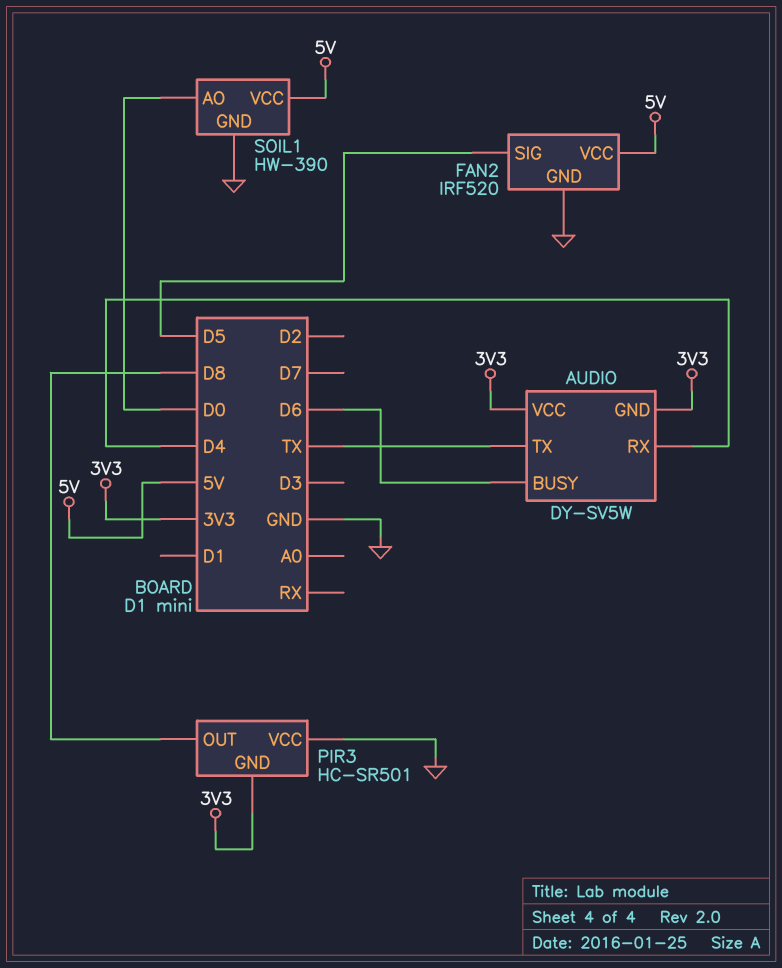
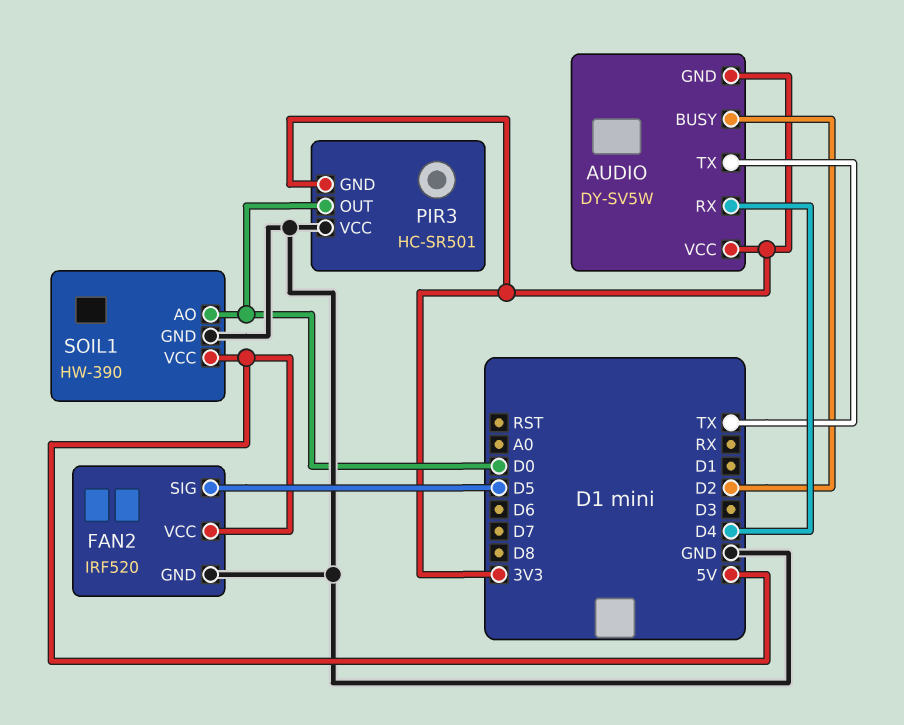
AUDIO pin BUSY: D6 -> D2
PIR3 pin OUT: D8 -> D0

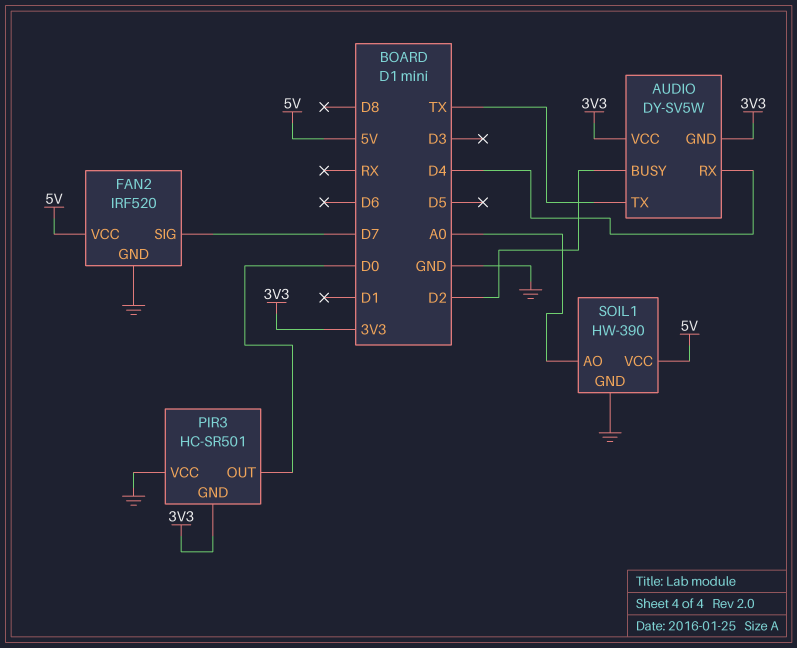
FAN2 pin SIG: D5 -> D7
SOIL1 pin AO: D0 -> A0

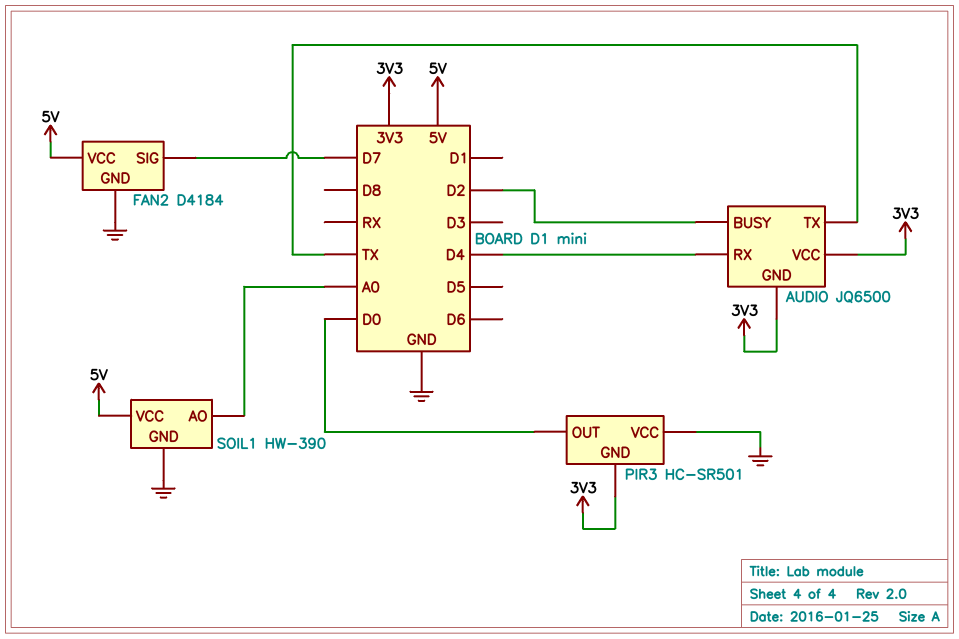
AUDIO: DY-SV5W -> JQ6500
FAN2: IRF520 -> D4184

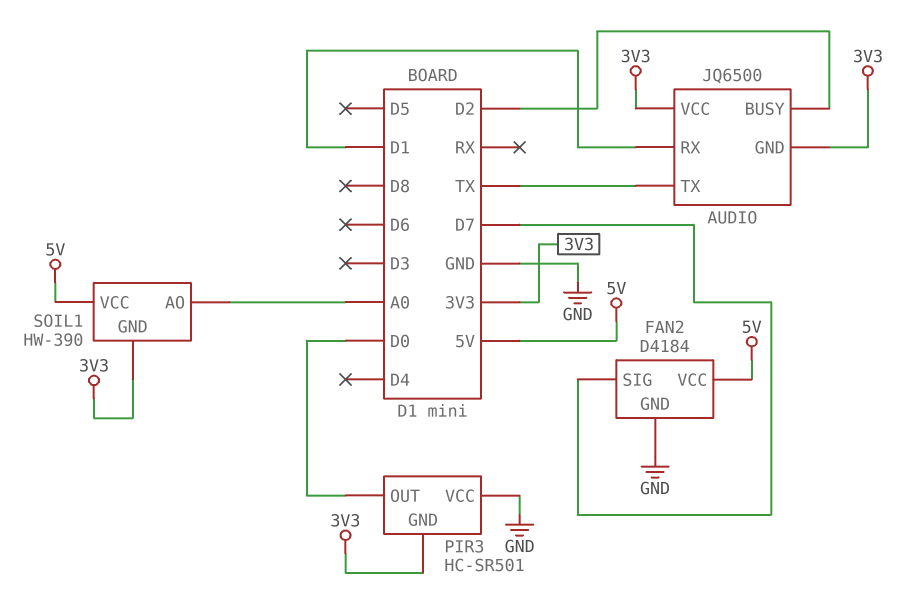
AUDIO pin RX: D4 -> D1
SOIL1 pin GND: GND -> 3V3

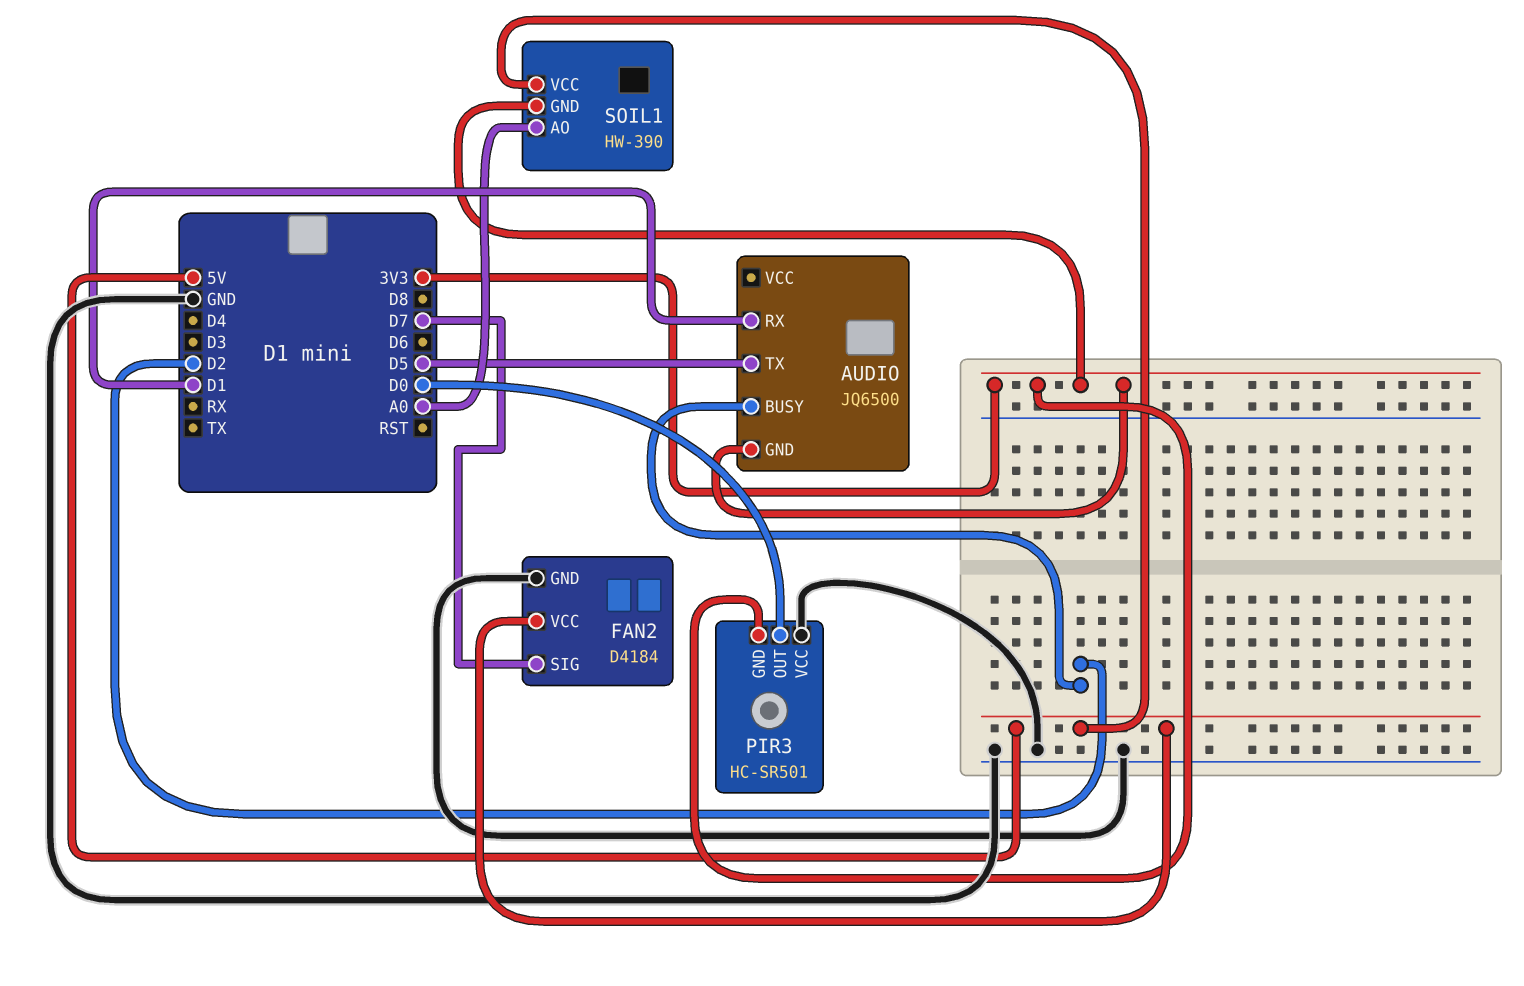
AUDIO pin TX: TX -> D5
AUDIO pin VCC: 3V3 -> none

